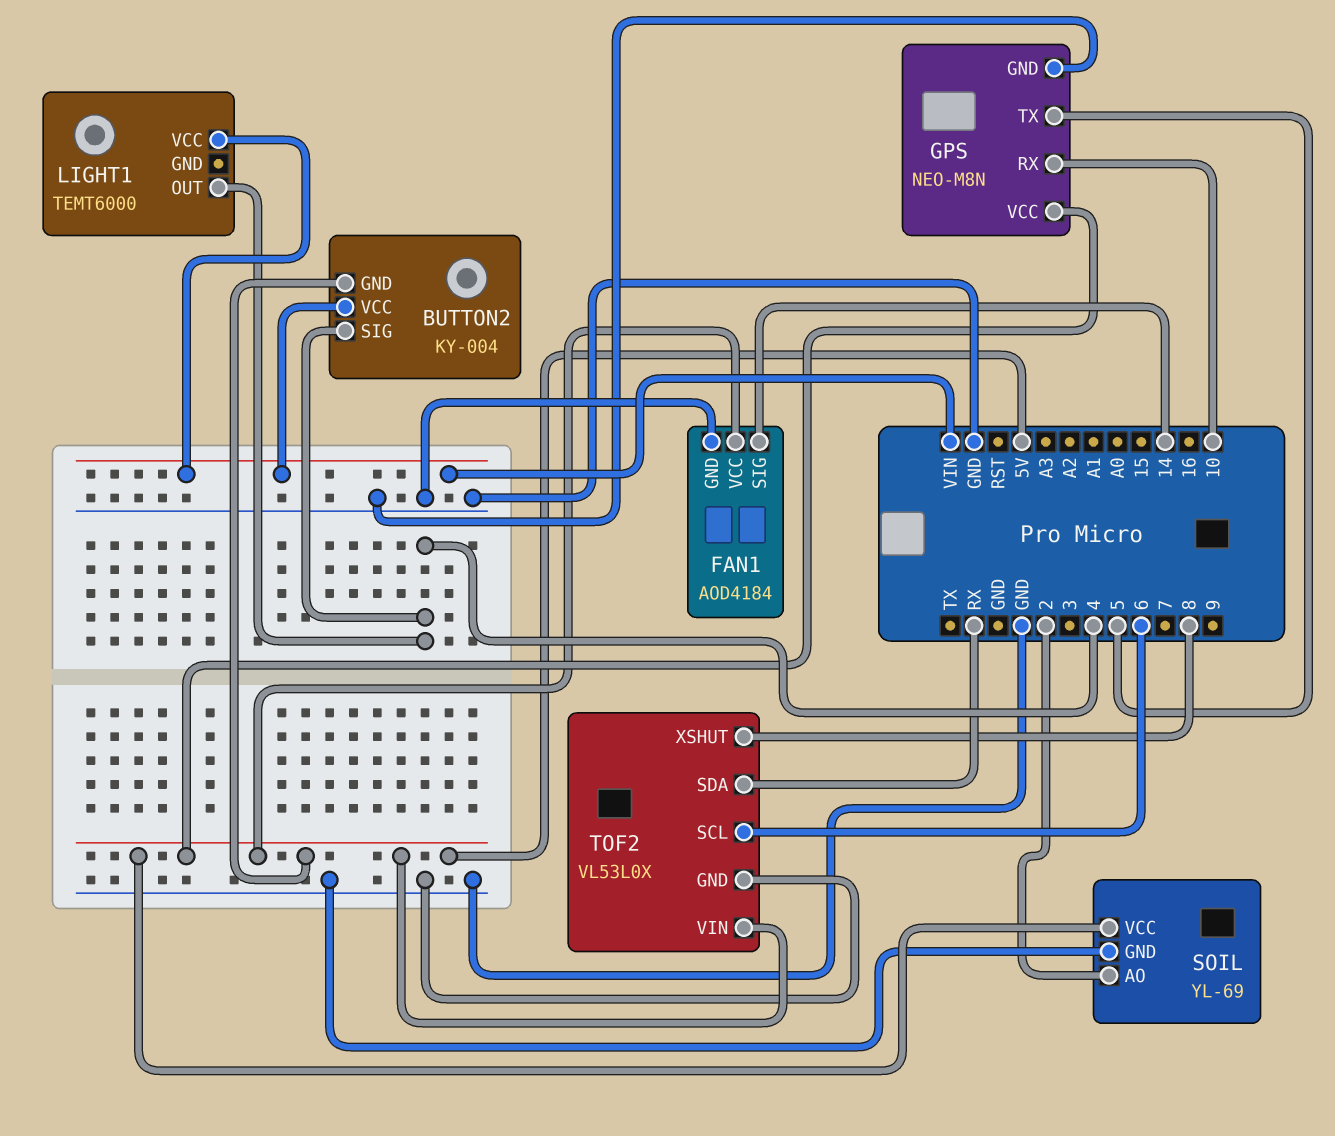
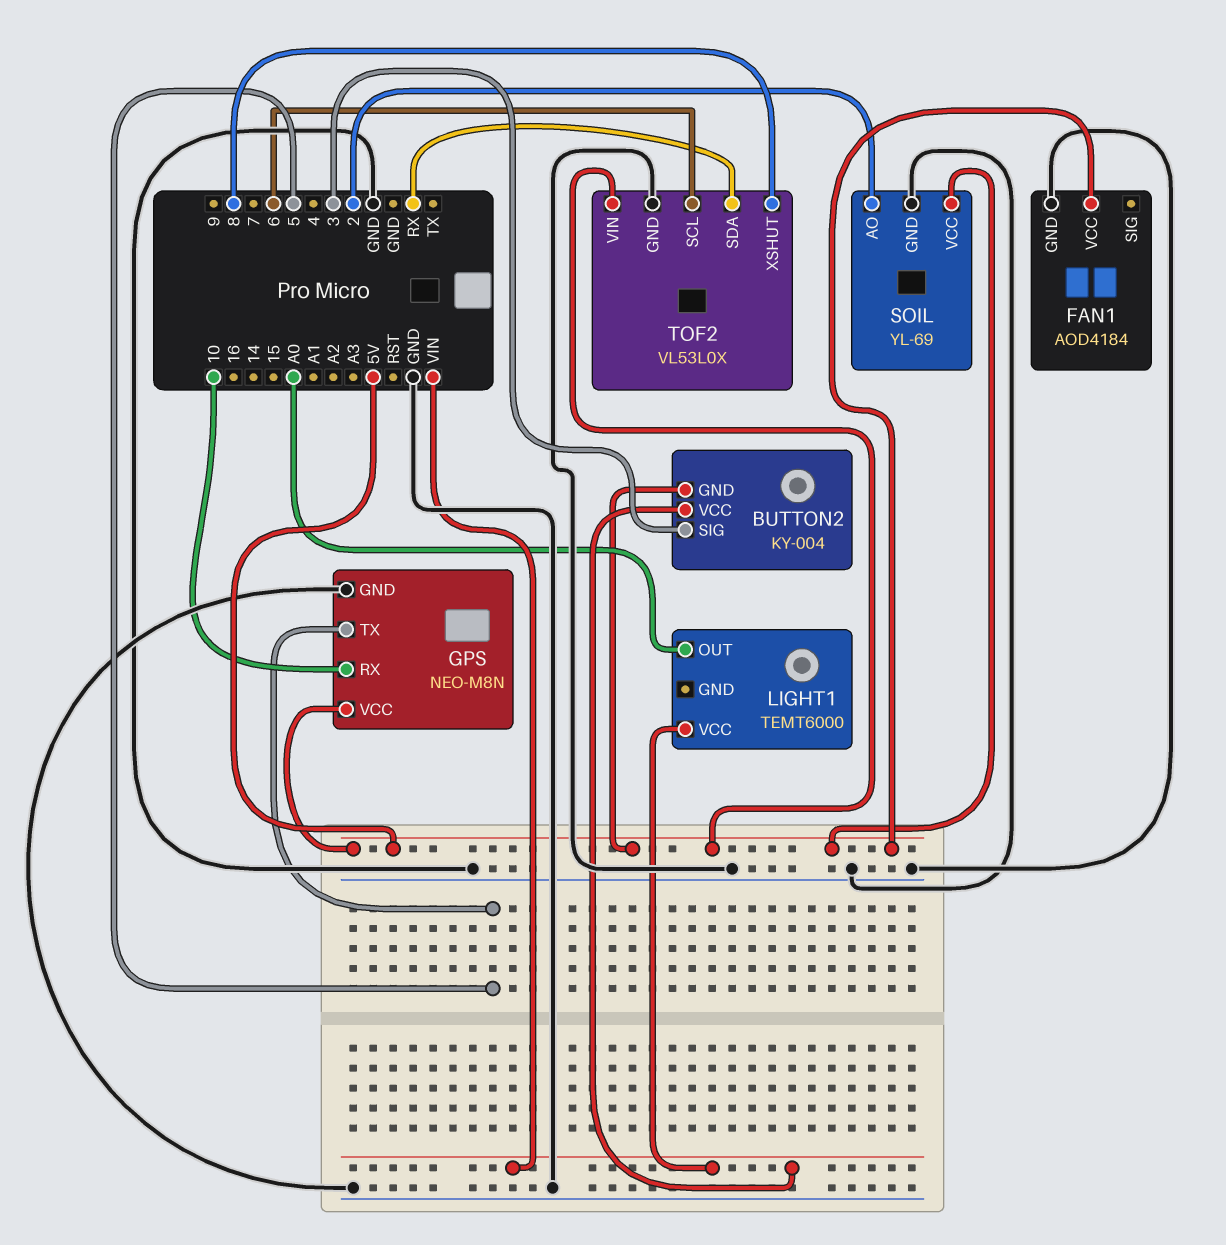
BUTTON2 pin SIG: 4 -> 3
FAN1 pin SIG: 14 -> none
LIGHT1 pin OUT: 4 -> A0

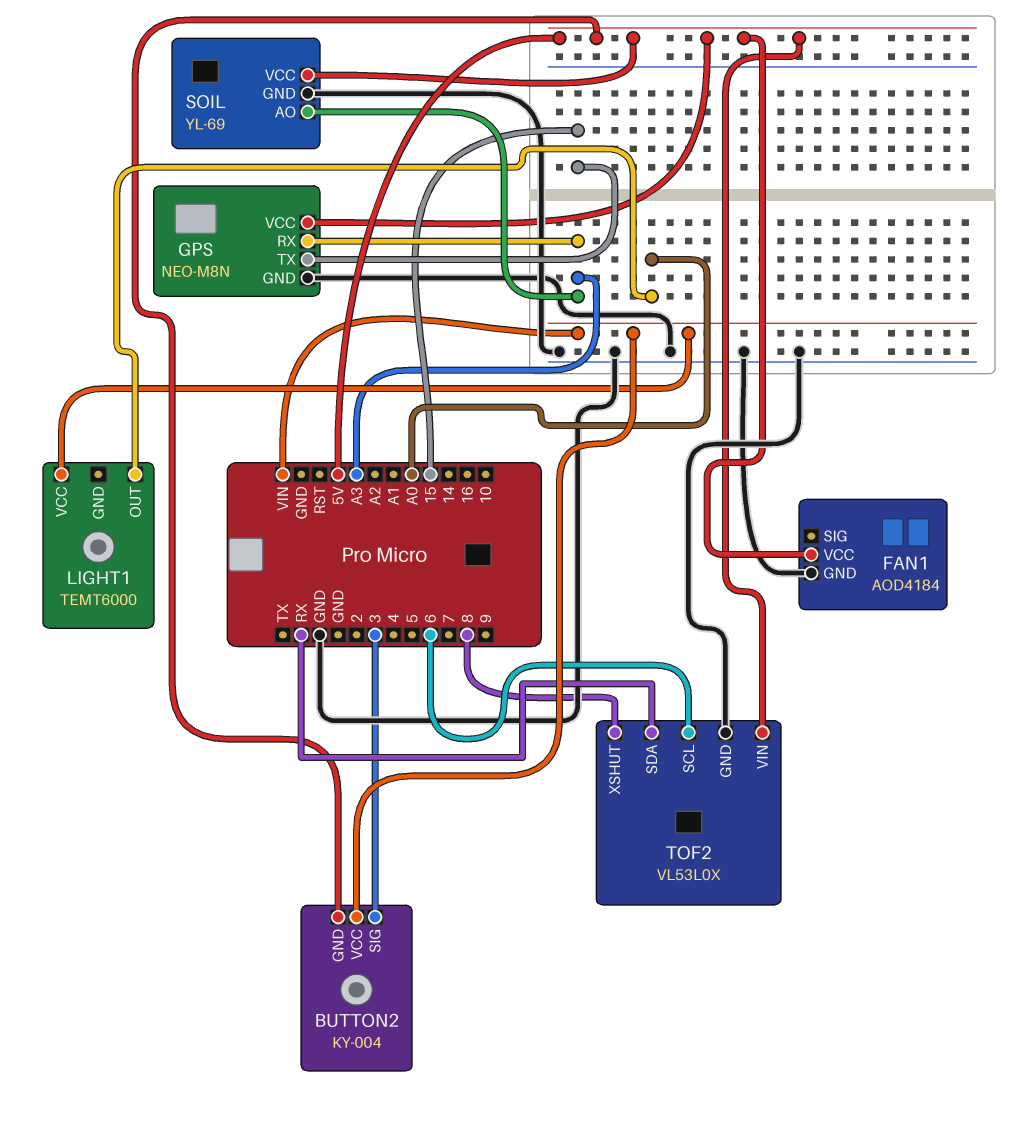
GPS pin RX: 10 -> A3
GPS pin TX: 5 -> 15
SOIL pin AO: 2 -> A3

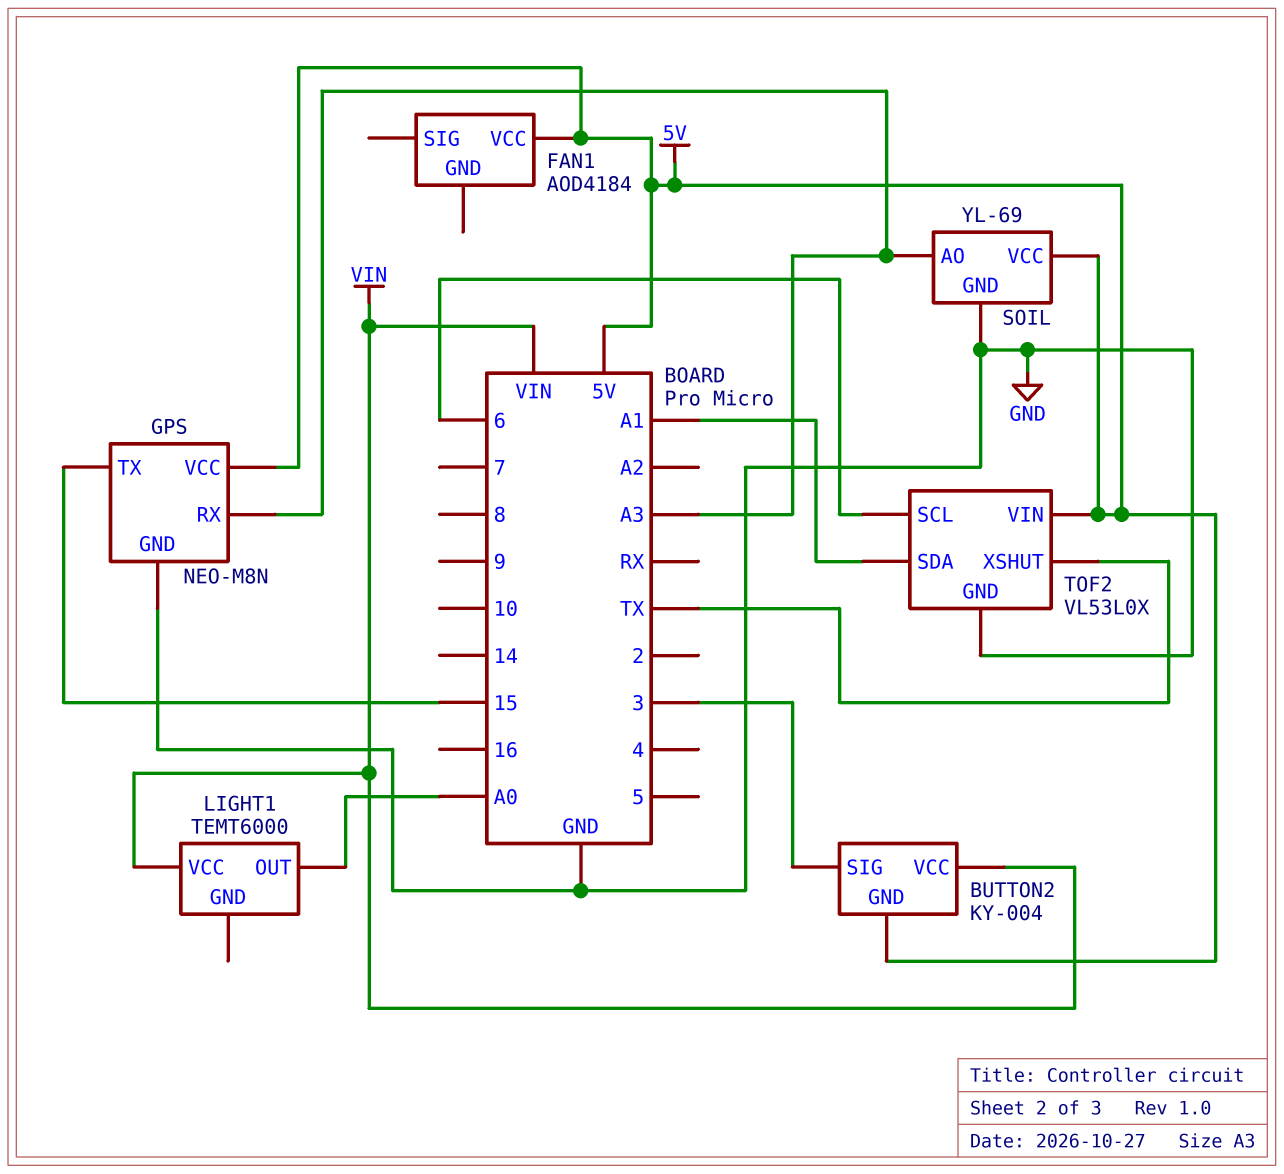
FAN1 pin GND: GND -> none
TOF2 pin SDA: RX -> A1
TOF2 pin XSHUT: 8 -> TX

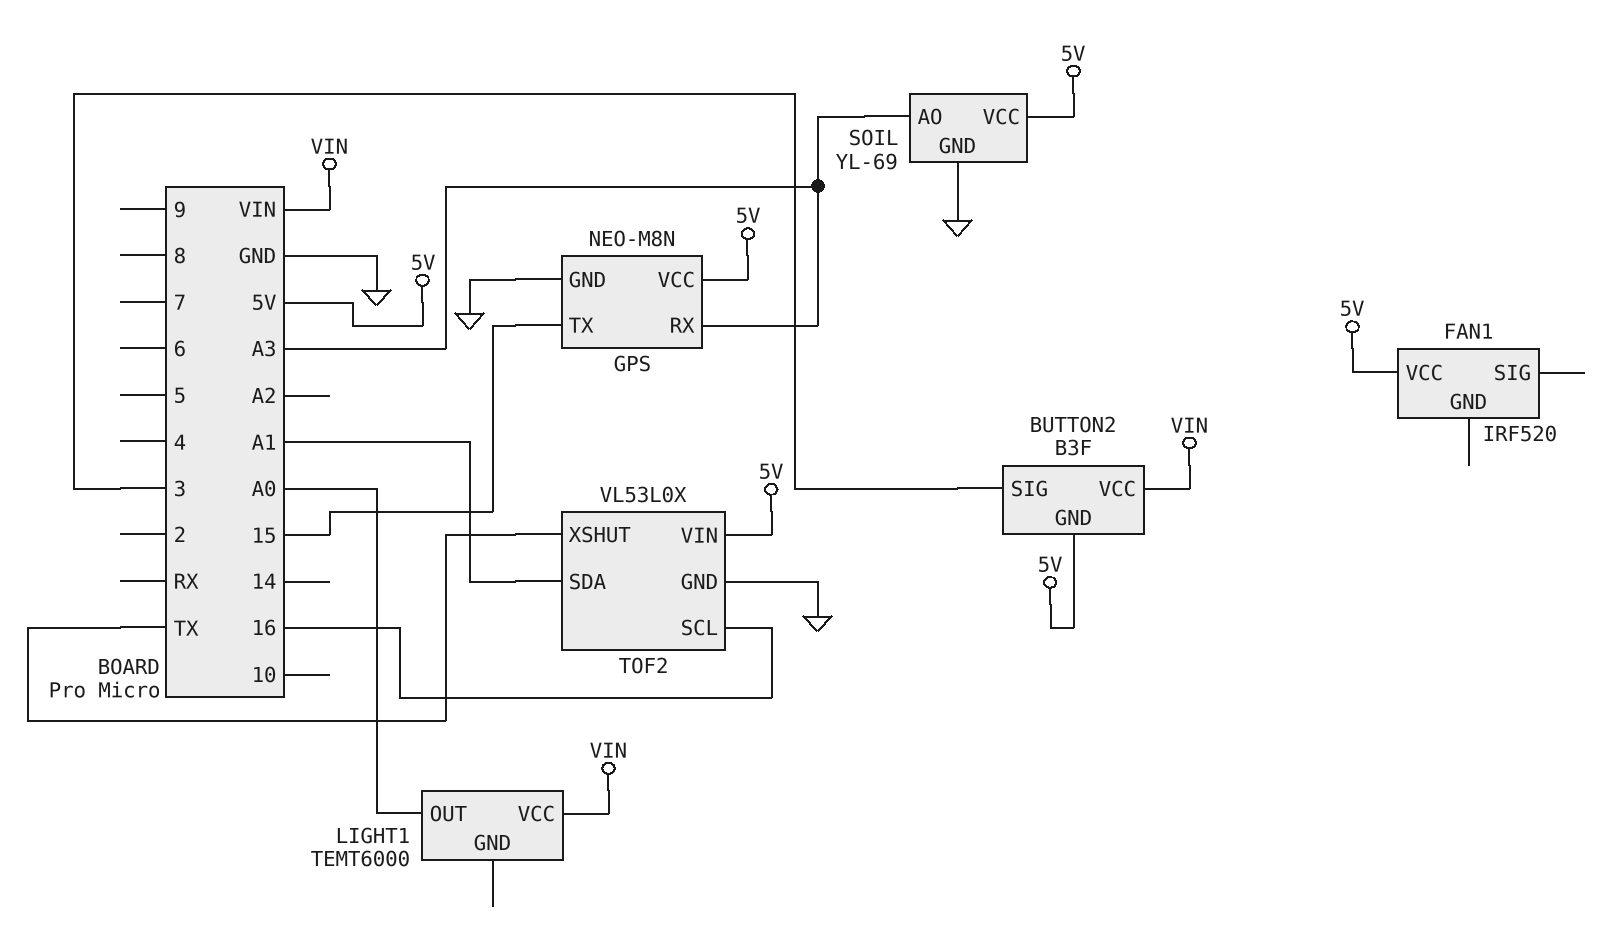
BUTTON2: KY-004 -> B3F
FAN1: AOD4184 -> IRF520
TOF2 pin SCL: 6 -> 16

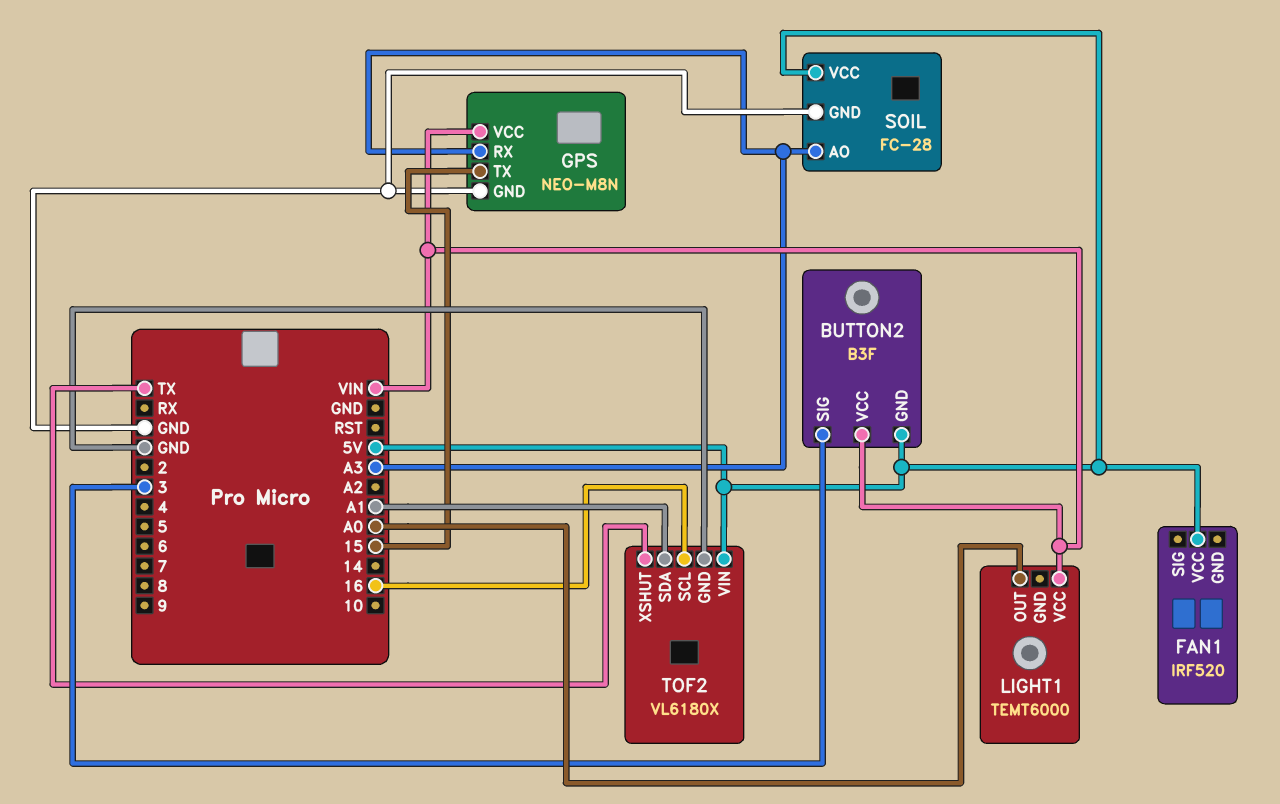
GPS pin VCC: 5V -> VIN
SOIL: YL-69 -> FC-28
TOF2: VL53L0X -> VL6180X

